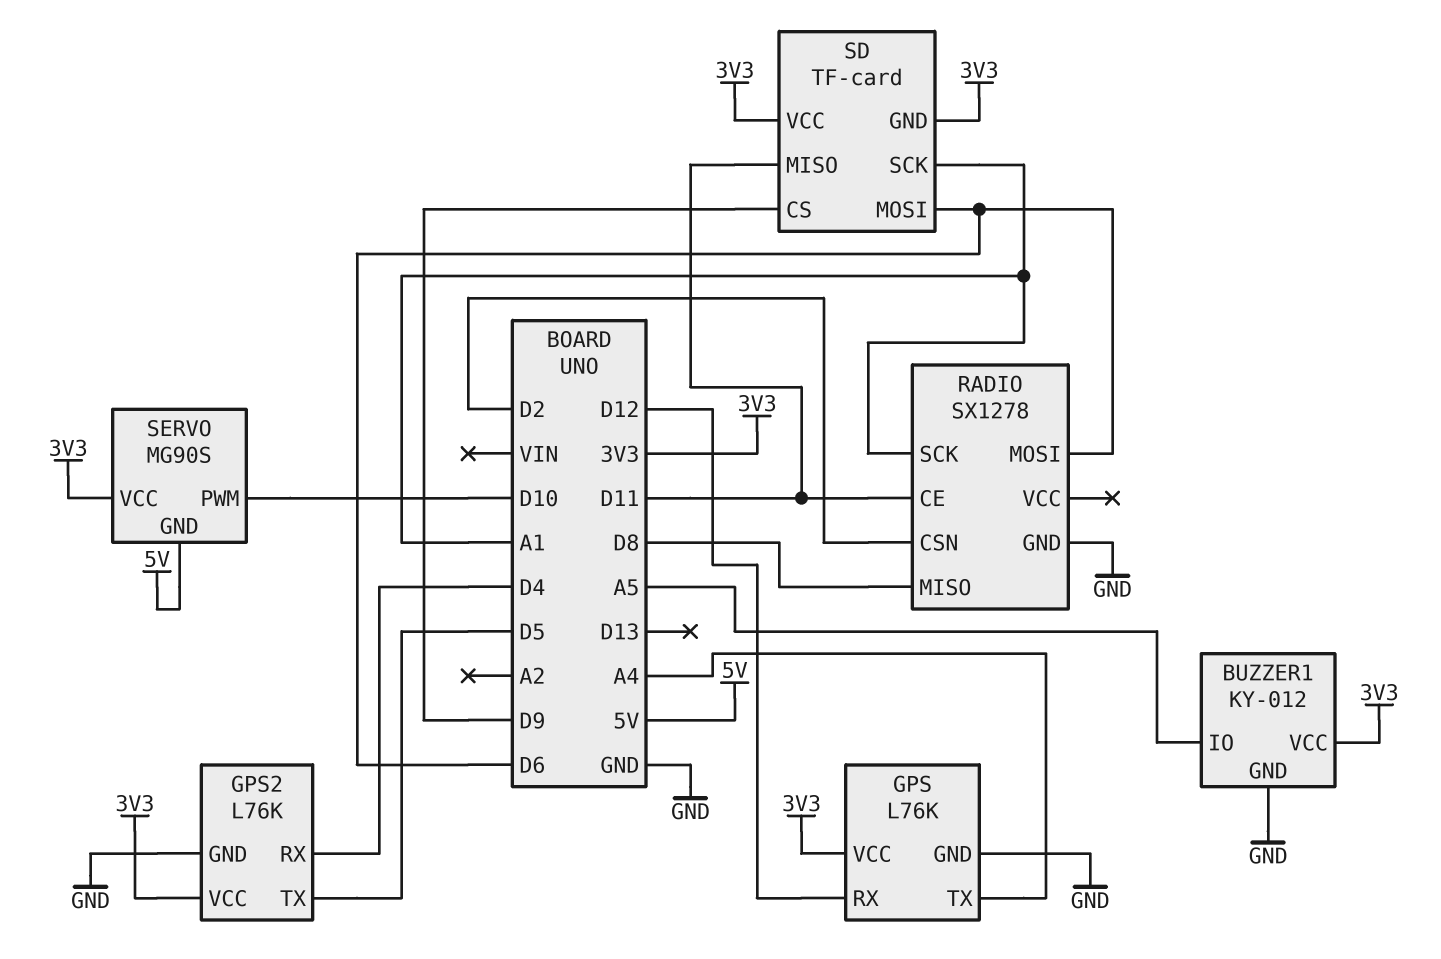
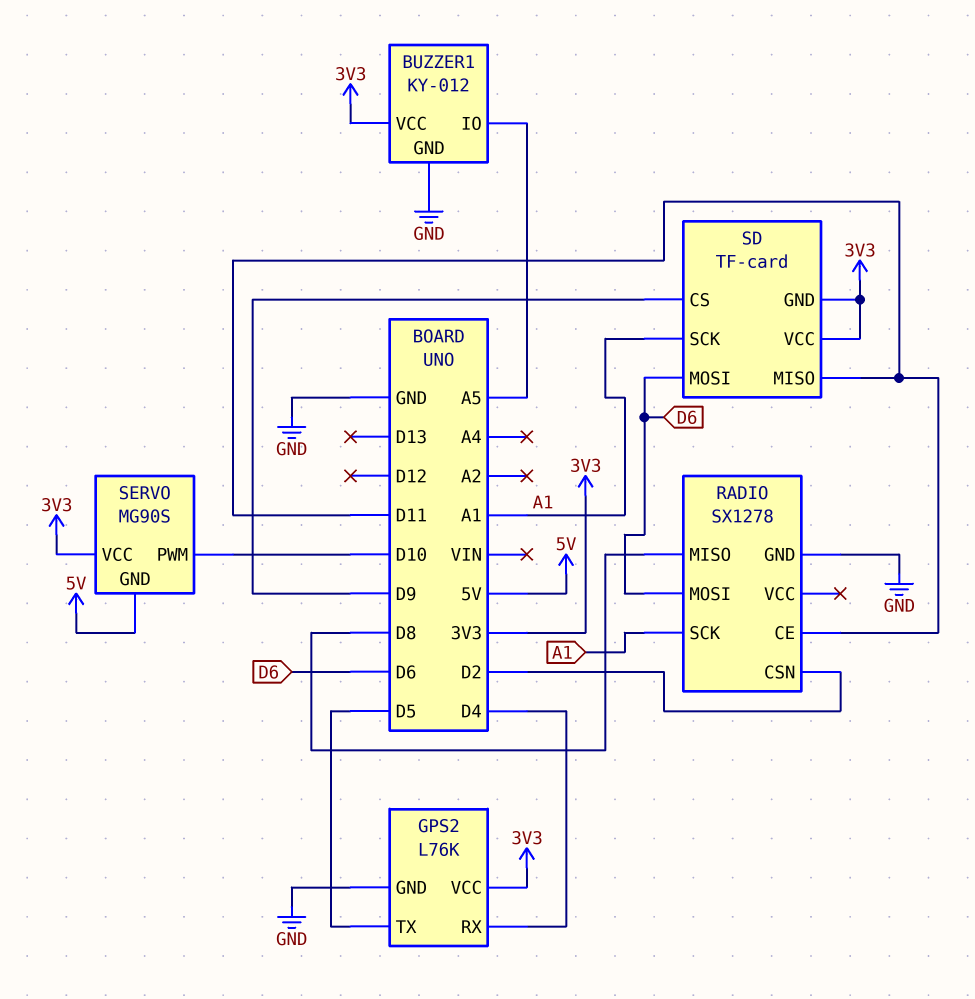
GPS: L76K -> none
GPS pin GND: GND -> none
GPS pin RX: D12 -> none
GPS pin TX: A4 -> none
GPS pin VCC: 3V3 -> none

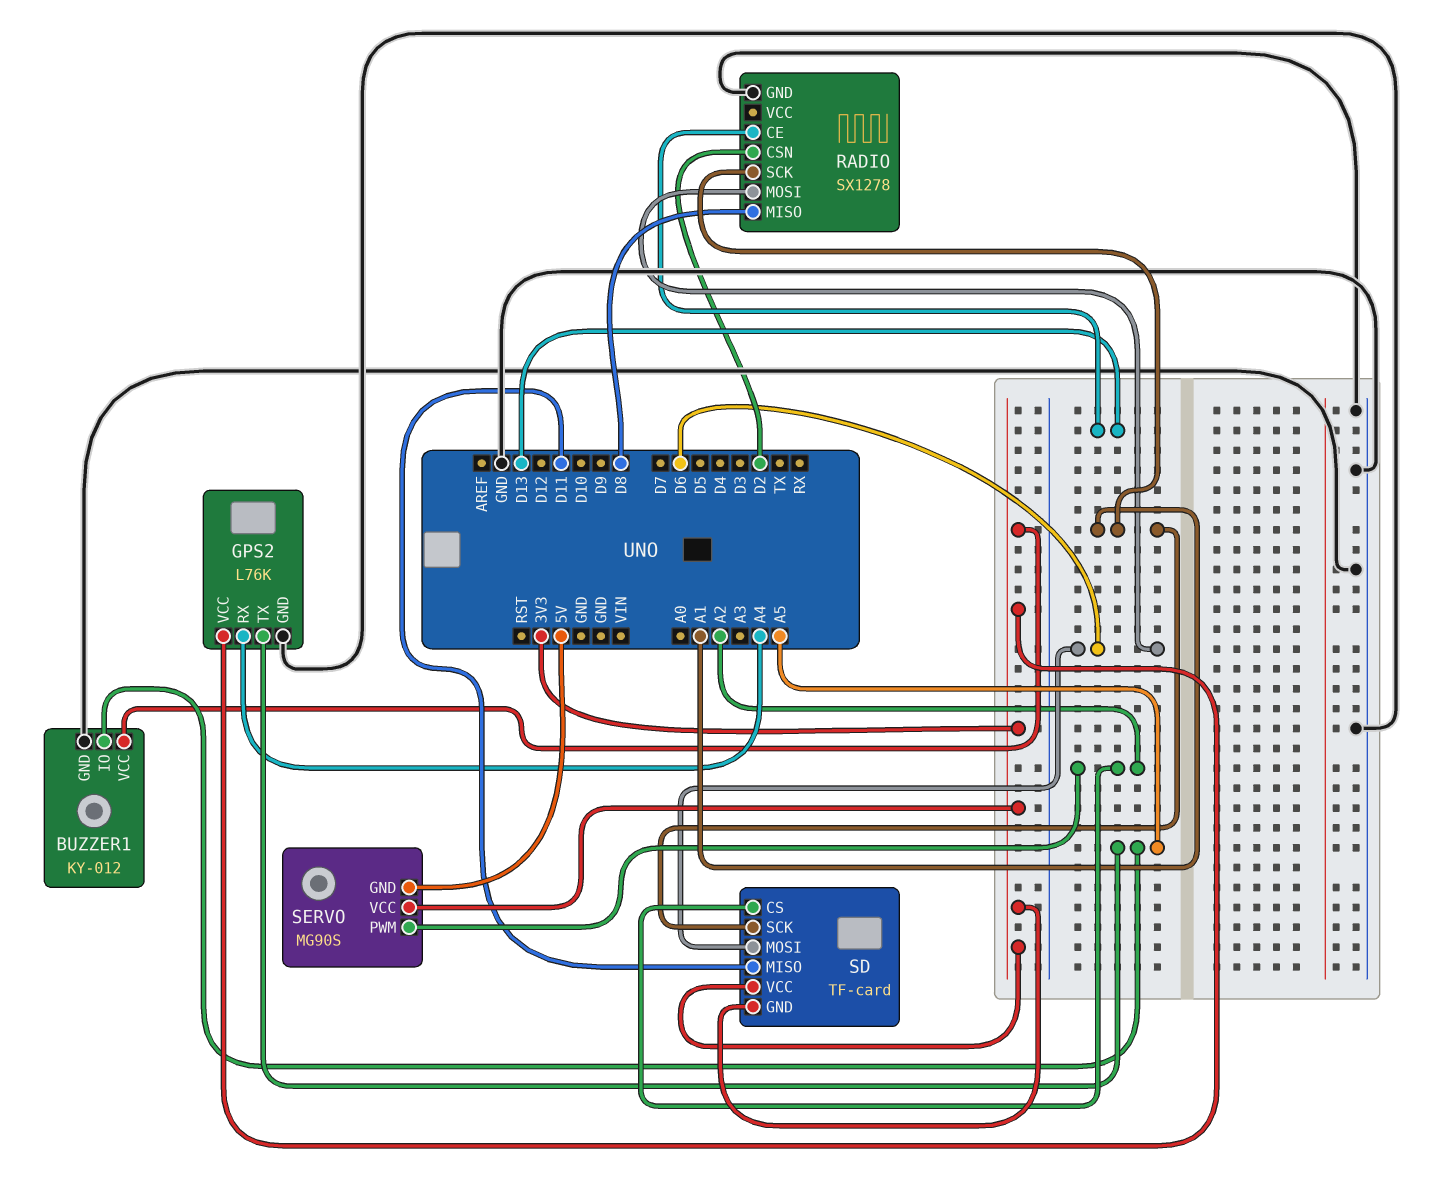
GPS2 pin RX: D4 -> A4
GPS2 pin TX: D5 -> A5
RADIO pin CE: D11 -> D13
SD pin CS: D9 -> A2
SERVO pin PWM: D10 -> A2

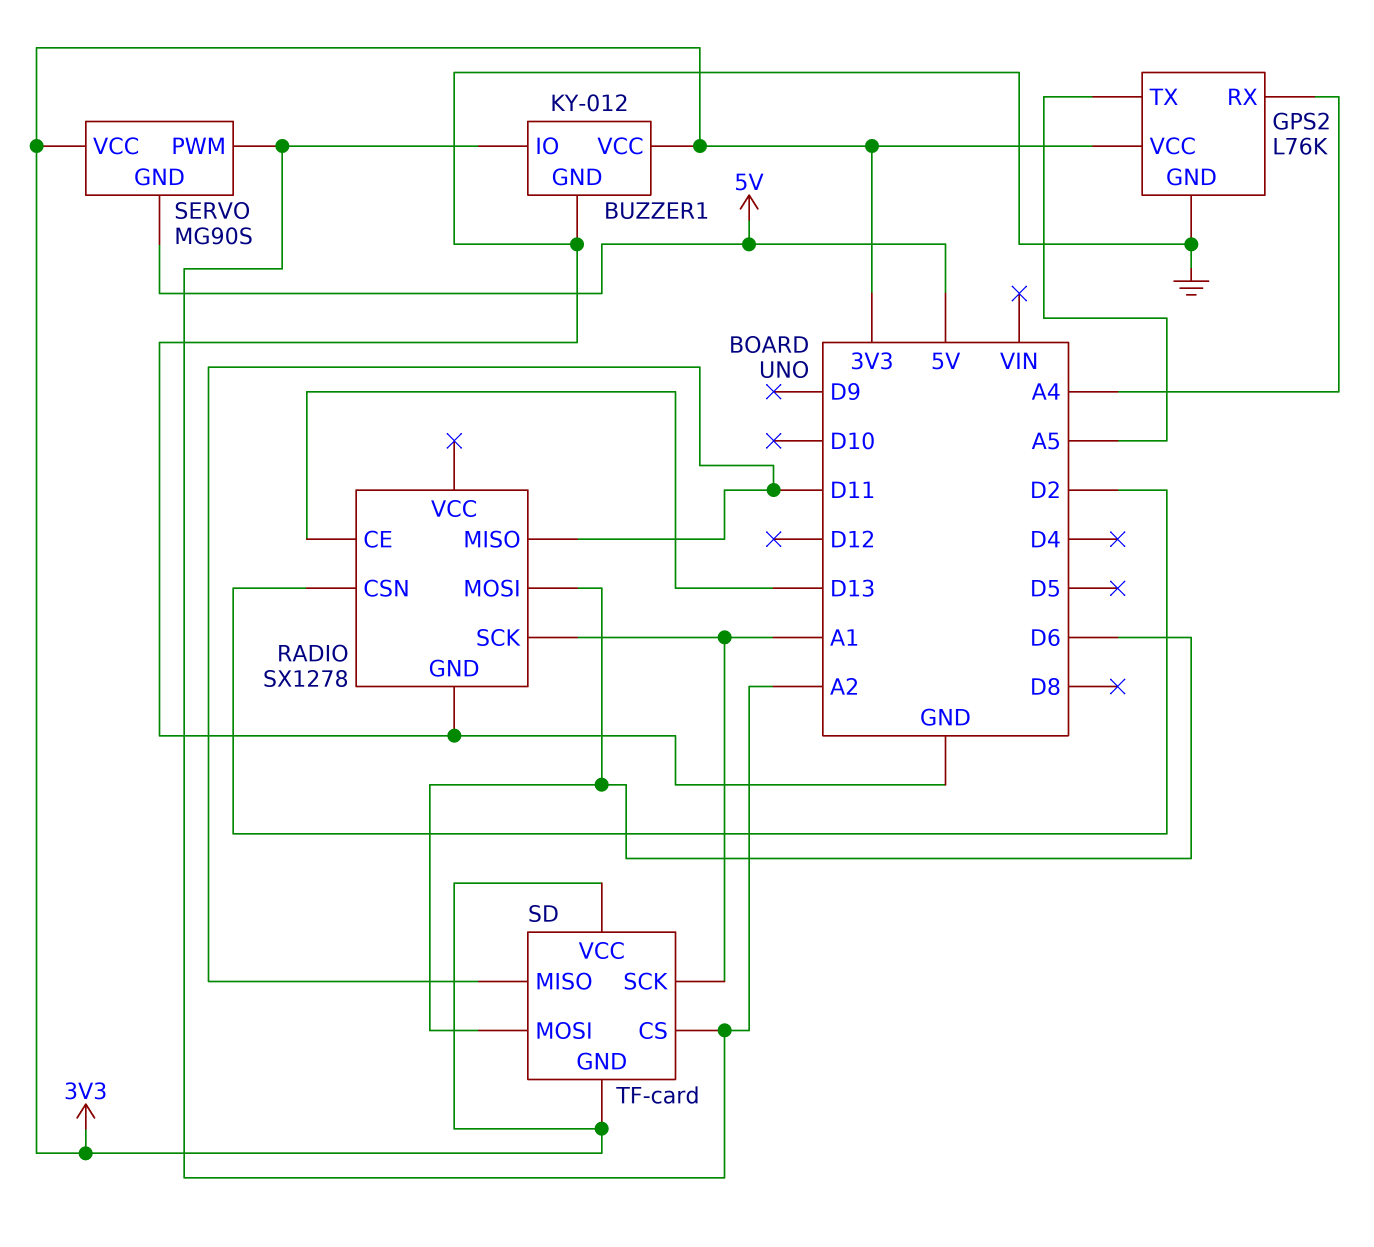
BUZZER1 pin IO: A5 -> A2
RADIO pin MISO: D8 -> D11

